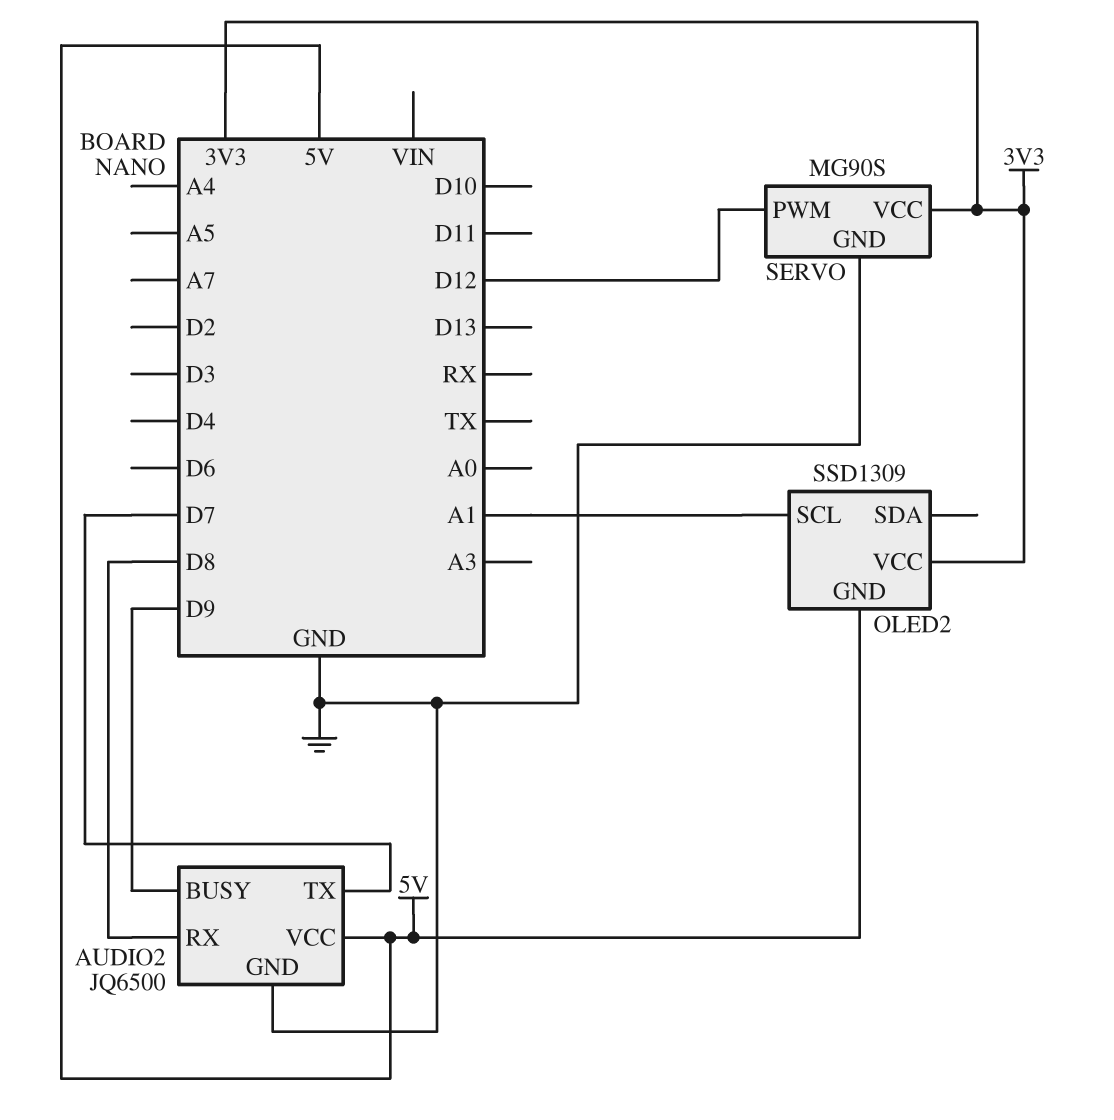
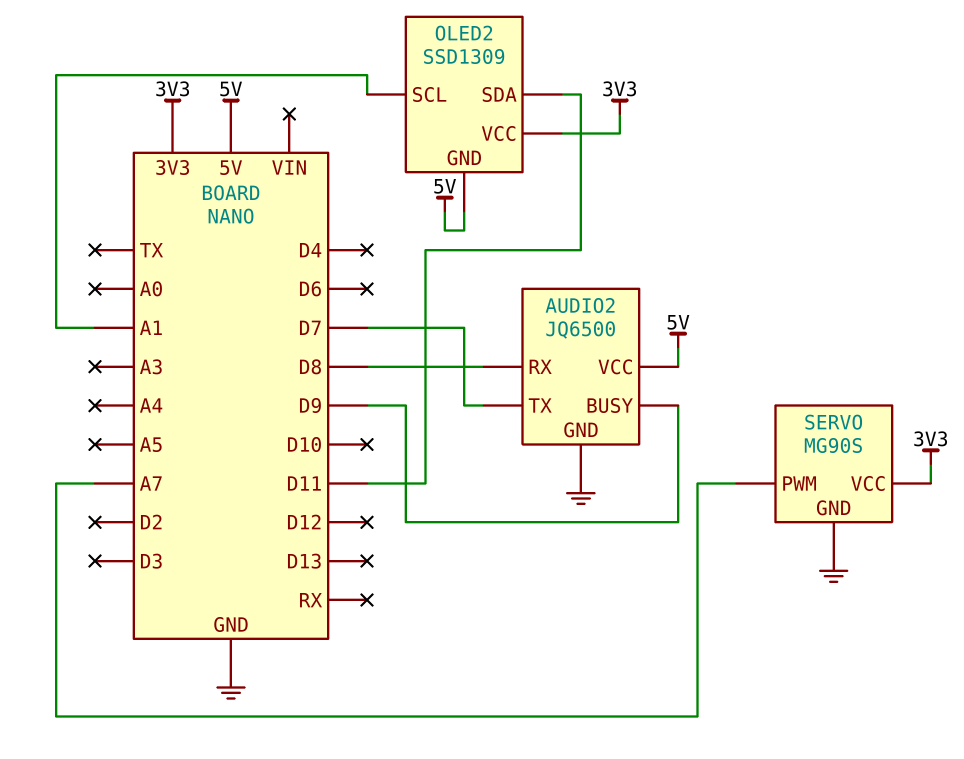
OLED2 pin SDA: none -> D11
SERVO pin PWM: D12 -> A7

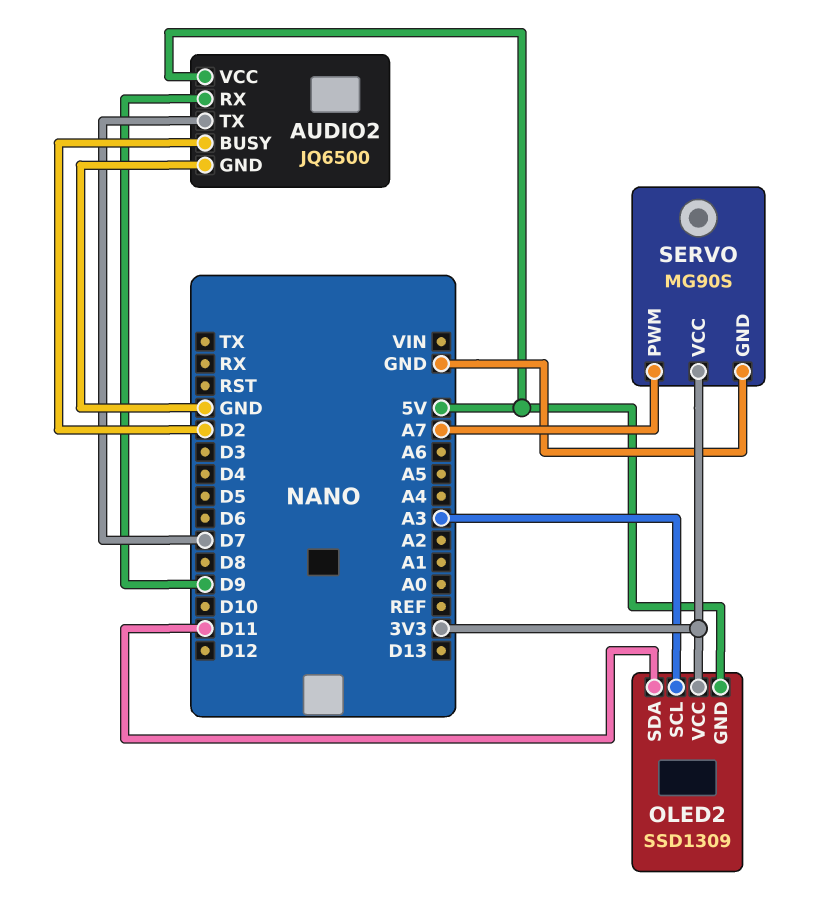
AUDIO2 pin BUSY: D9 -> D2
AUDIO2 pin RX: D8 -> D9
OLED2 pin SCL: A1 -> A3

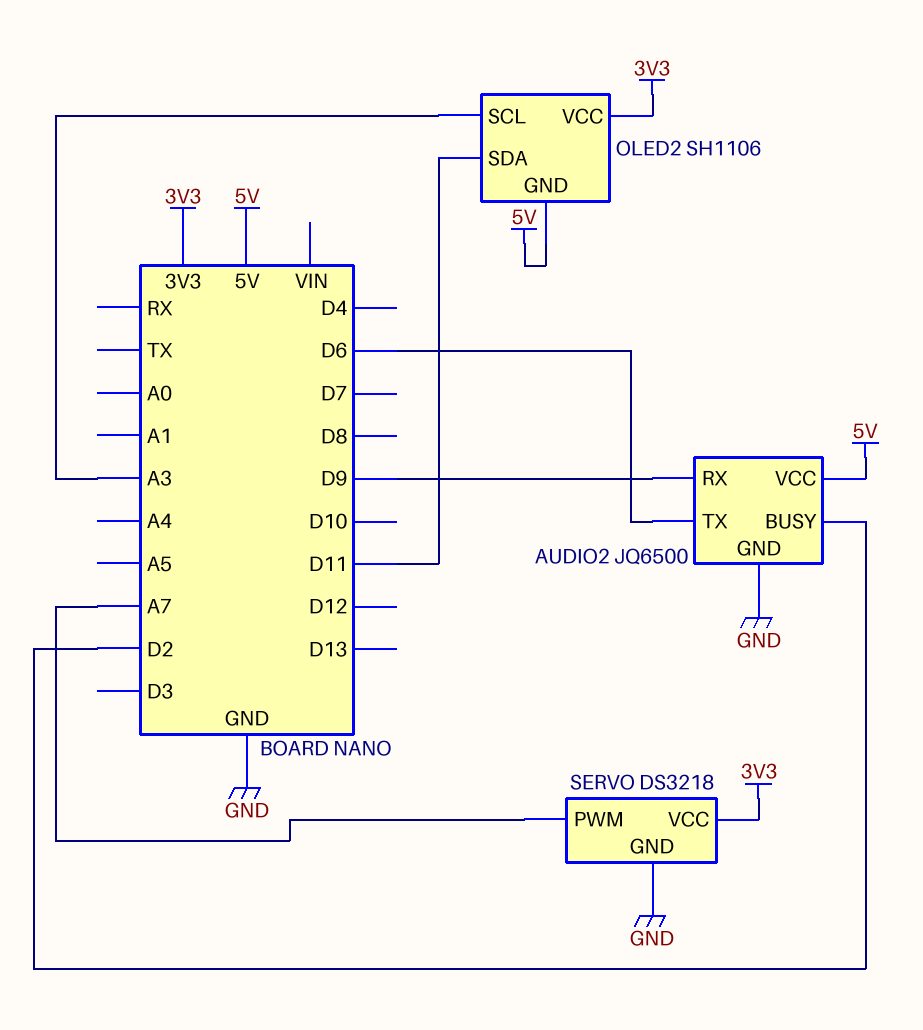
AUDIO2 pin TX: D7 -> D6
OLED2: SSD1309 -> SH1106
SERVO: MG90S -> DS3218

